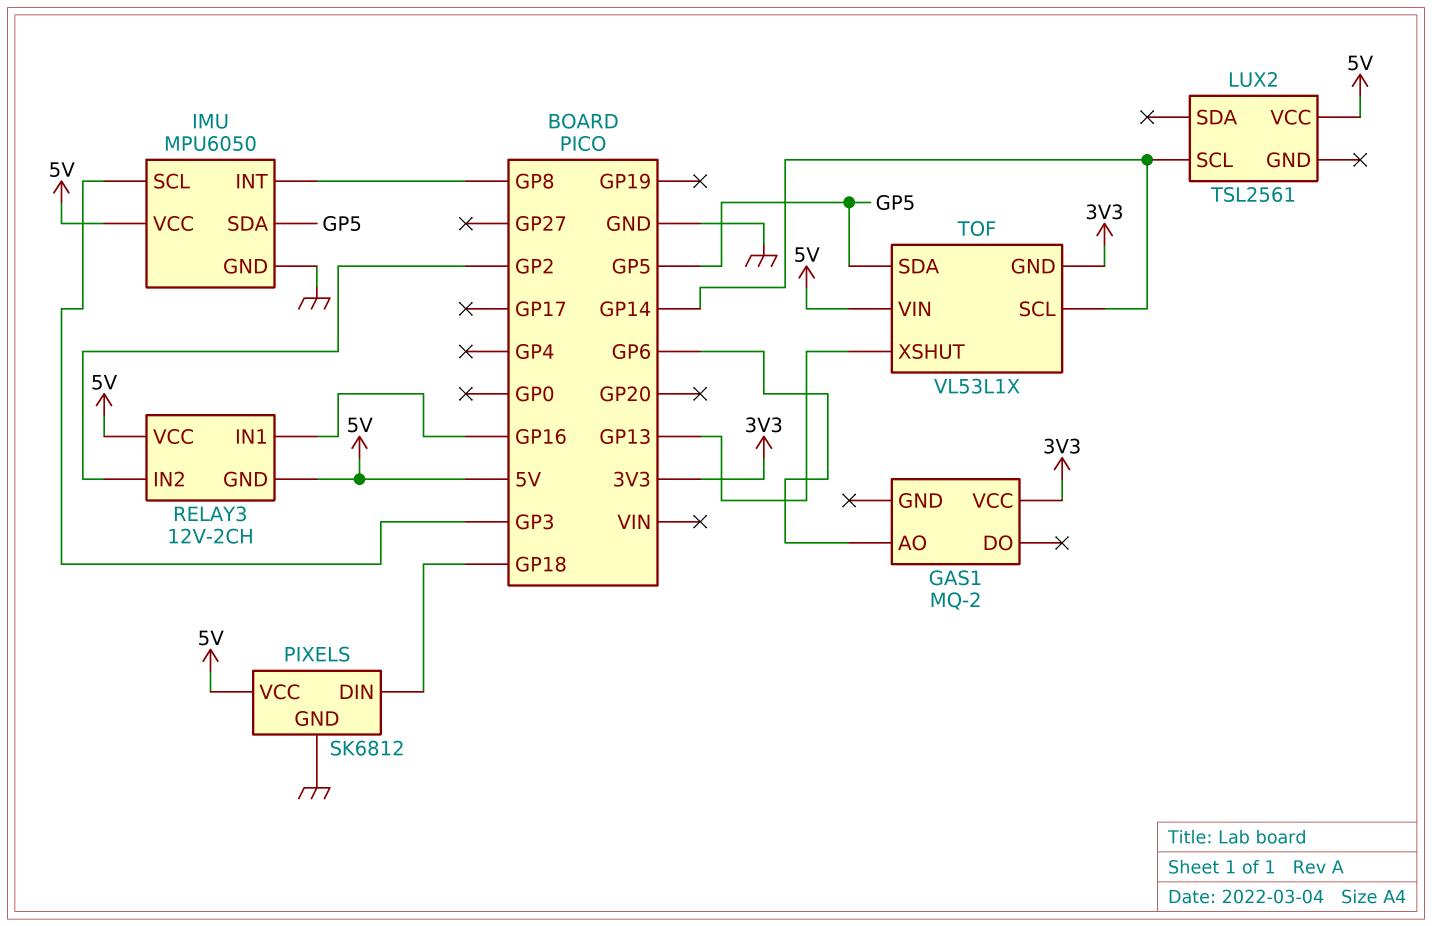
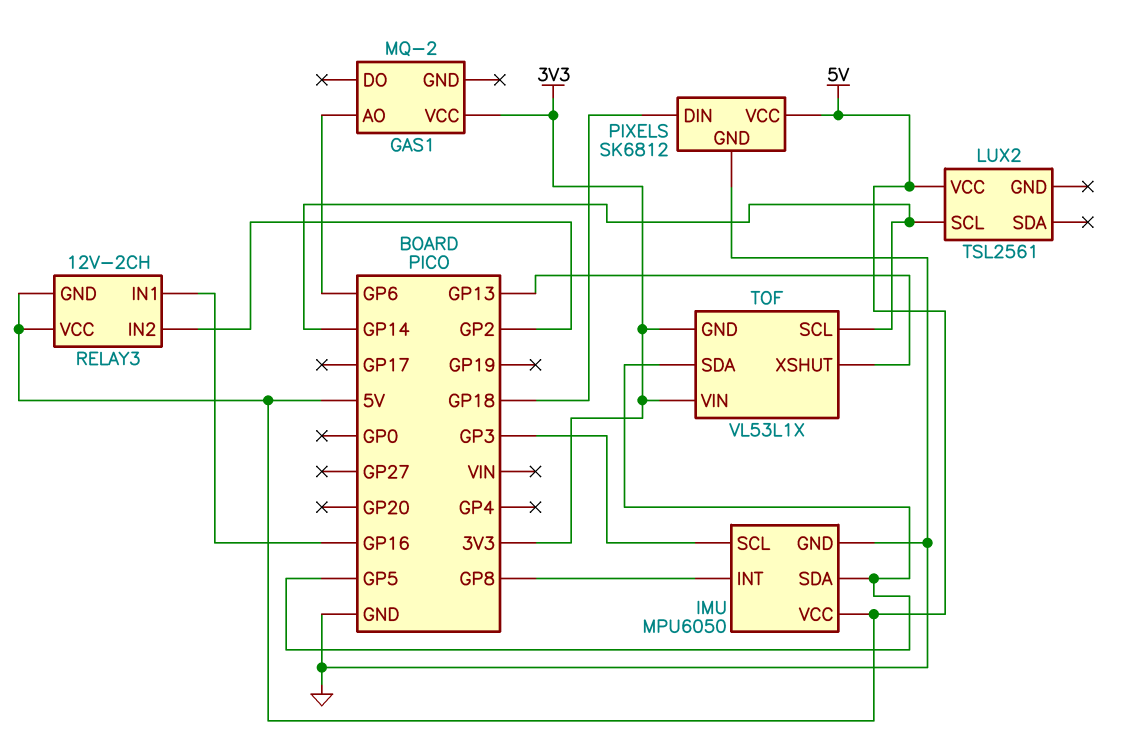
TOF pin VIN: 5V -> 3V3

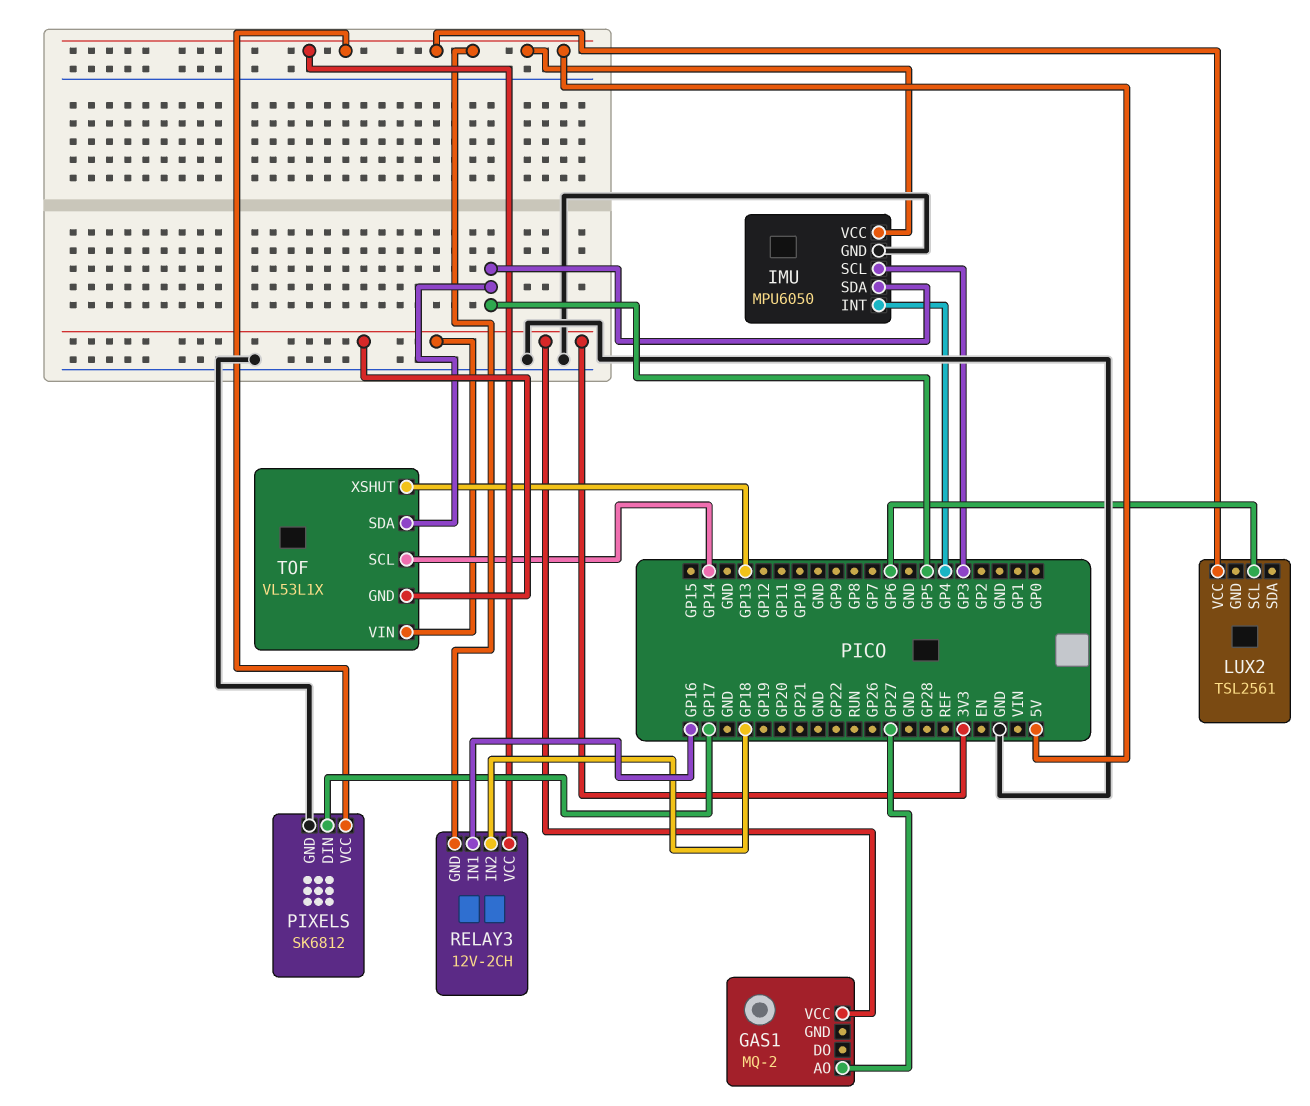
GAS1 pin AO: GP6 -> GP27
IMU pin INT: GP8 -> GP4
LUX2 pin SCL: GP14 -> GP6
PIXELS pin DIN: GP18 -> GP17
RELAY3 pin IN2: GP2 -> GP18

